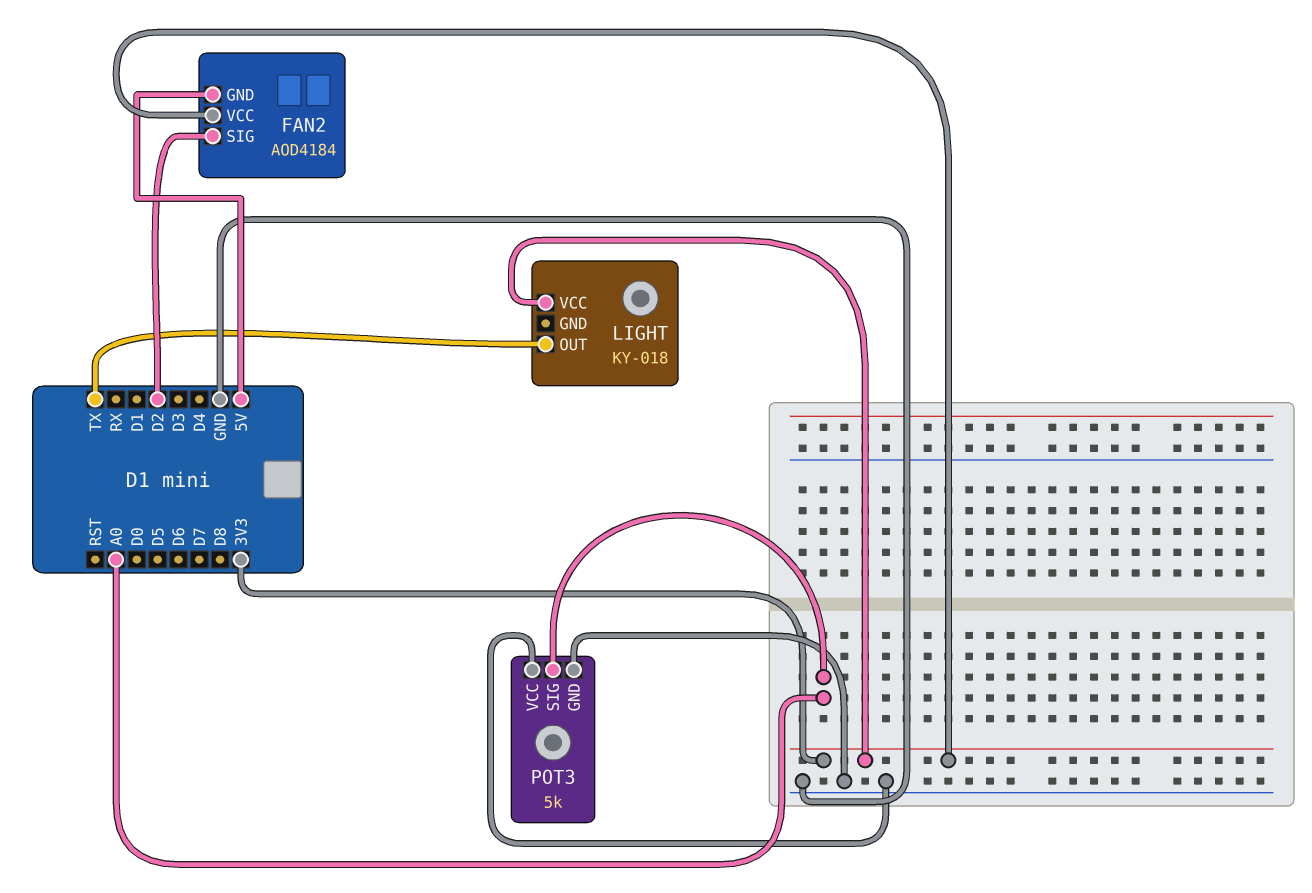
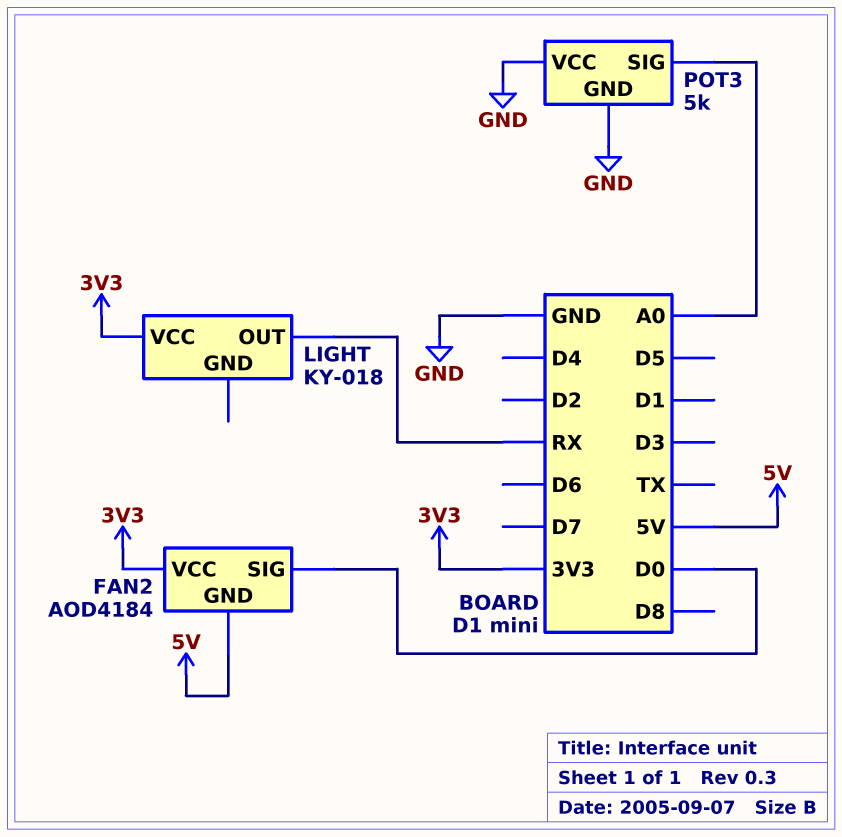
FAN2 pin SIG: D2 -> D0
LIGHT pin OUT: TX -> RX

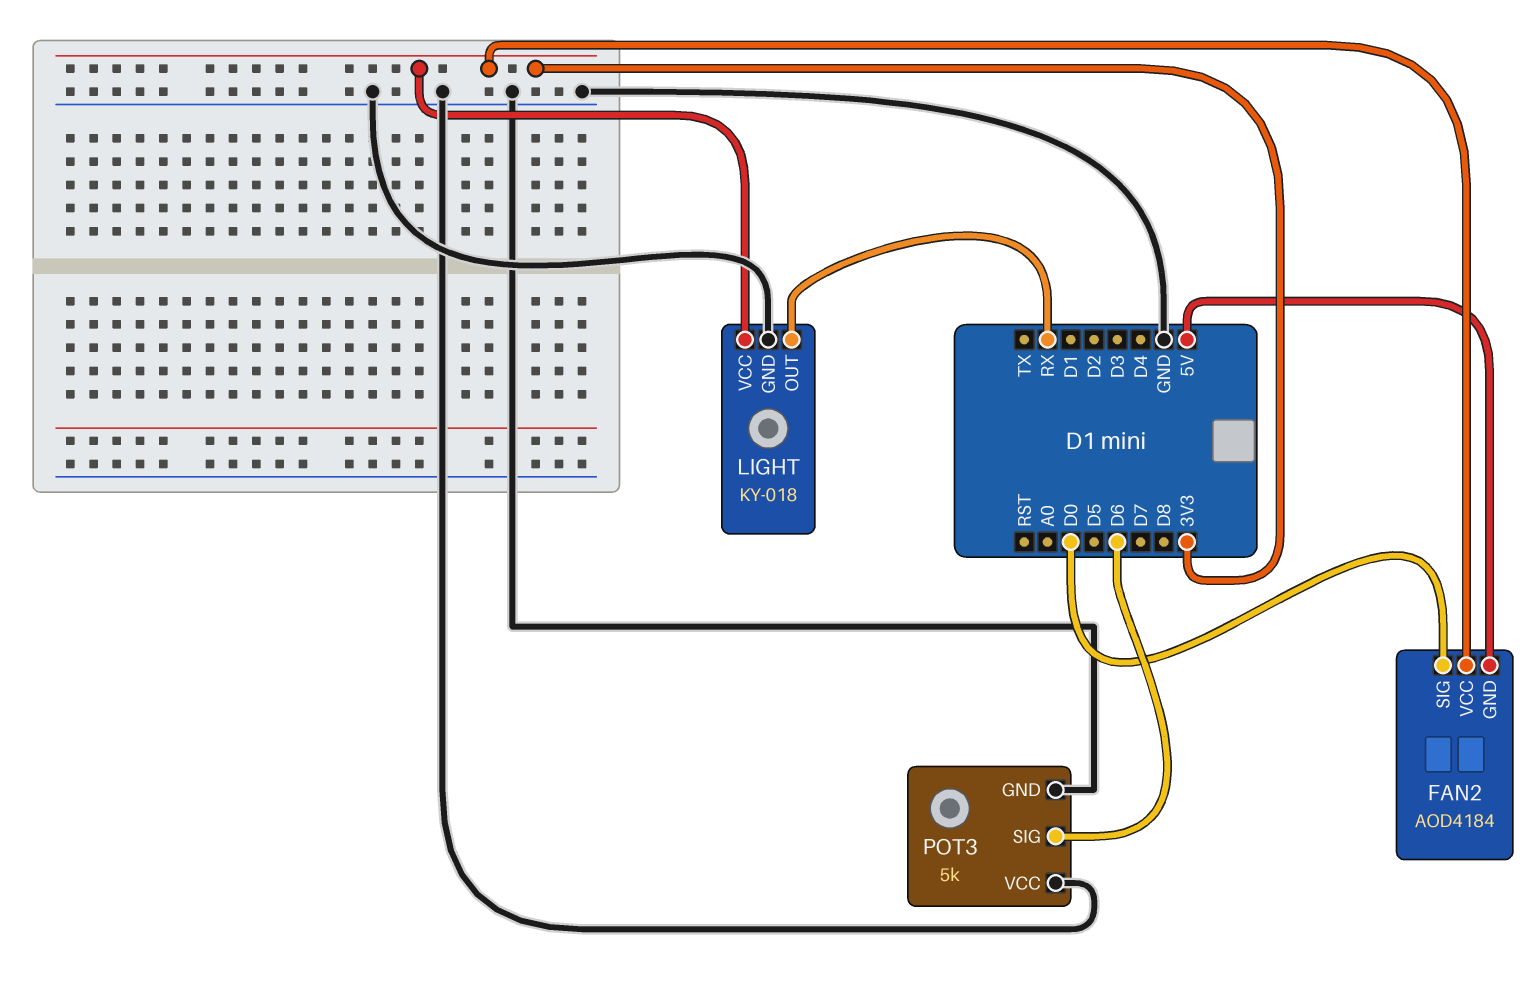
LIGHT pin GND: none -> GND
POT3 pin SIG: A0 -> D6

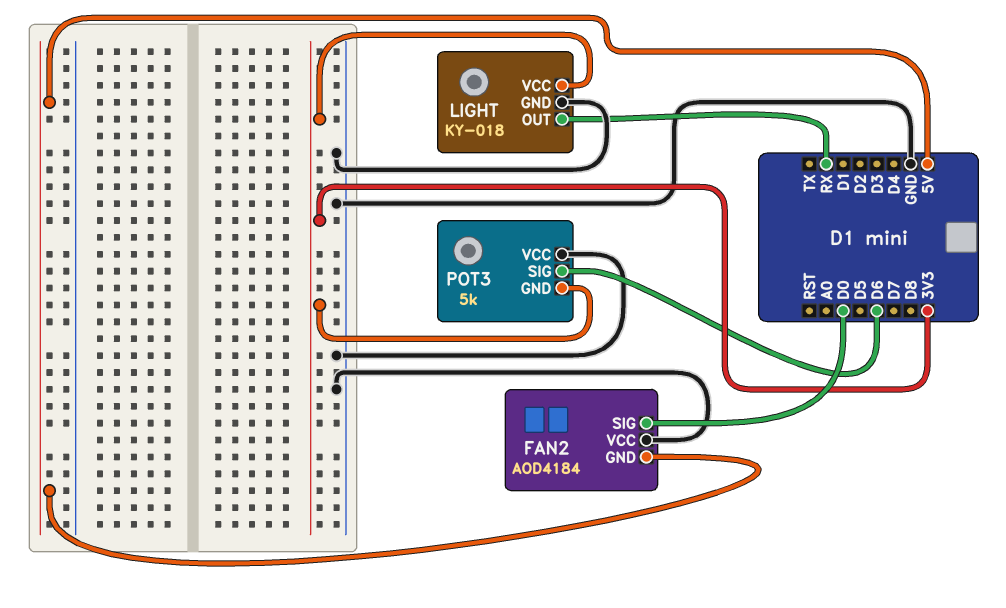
FAN2 pin VCC: 3V3 -> GND
POT3 pin GND: GND -> 3V3

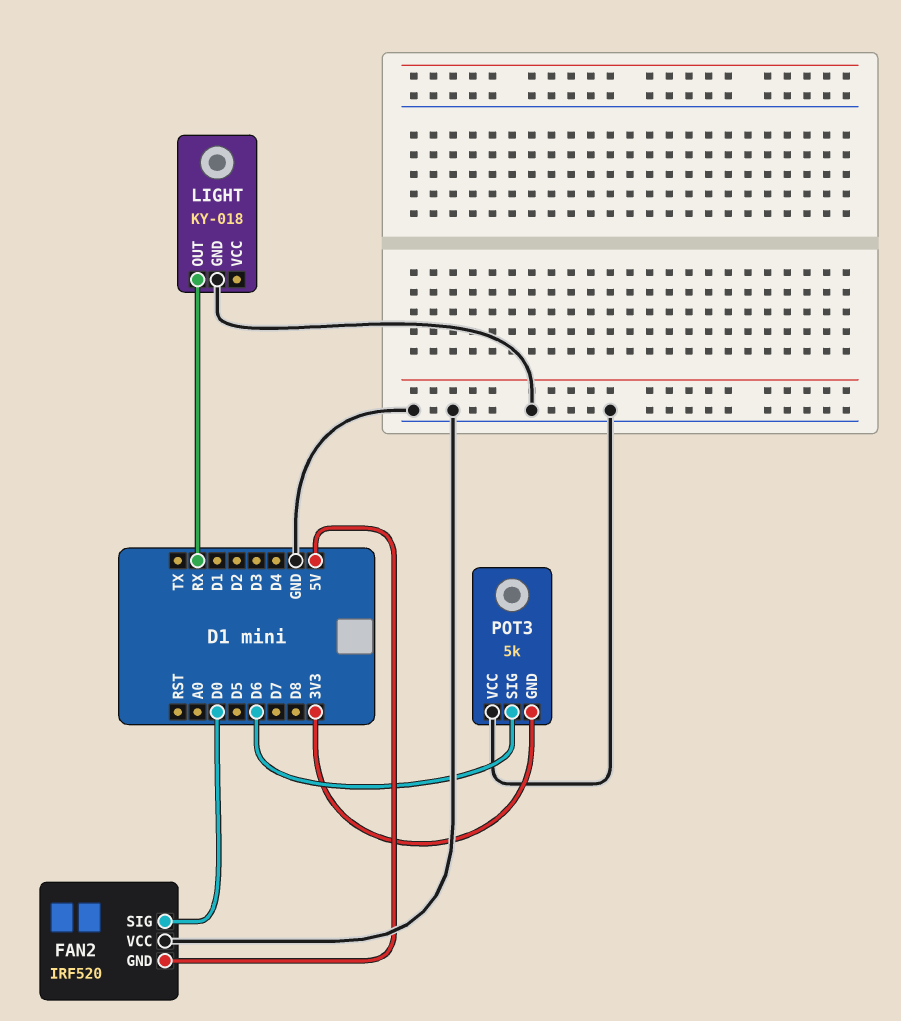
FAN2: AOD4184 -> IRF520
LIGHT pin VCC: 3V3 -> none

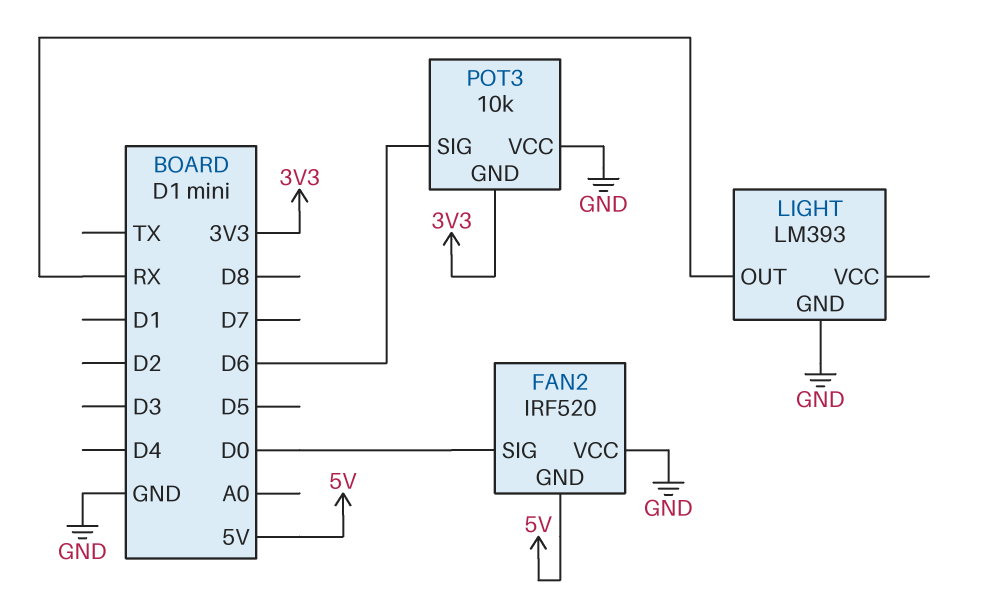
LIGHT: KY-018 -> LM393
POT3: 5k -> 10k

